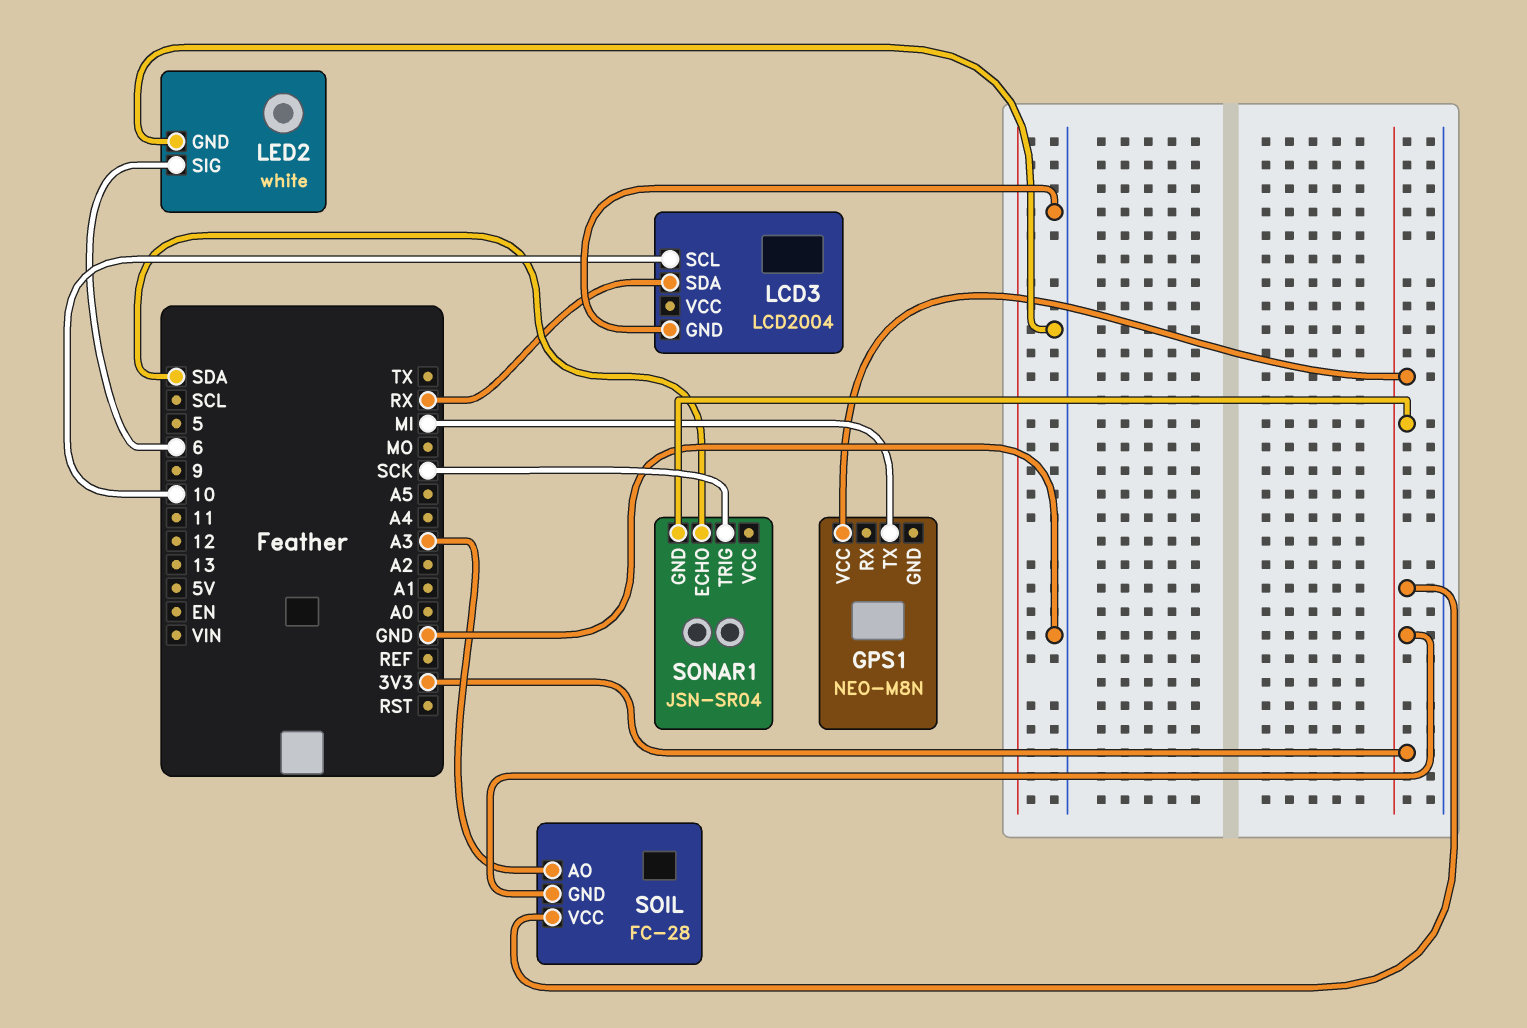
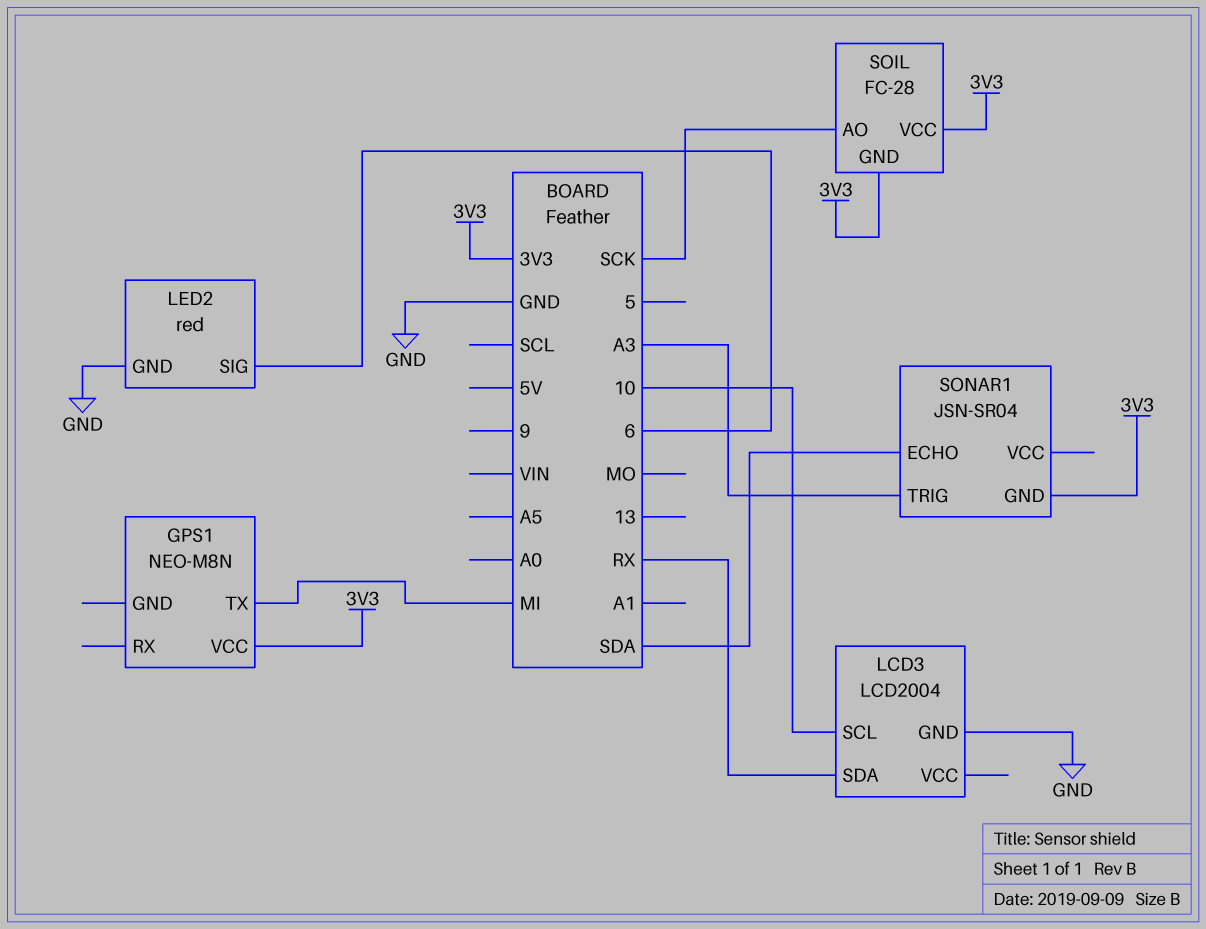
LED2: white -> red
SOIL pin AO: A3 -> SCK
SONAR1 pin TRIG: SCK -> A3

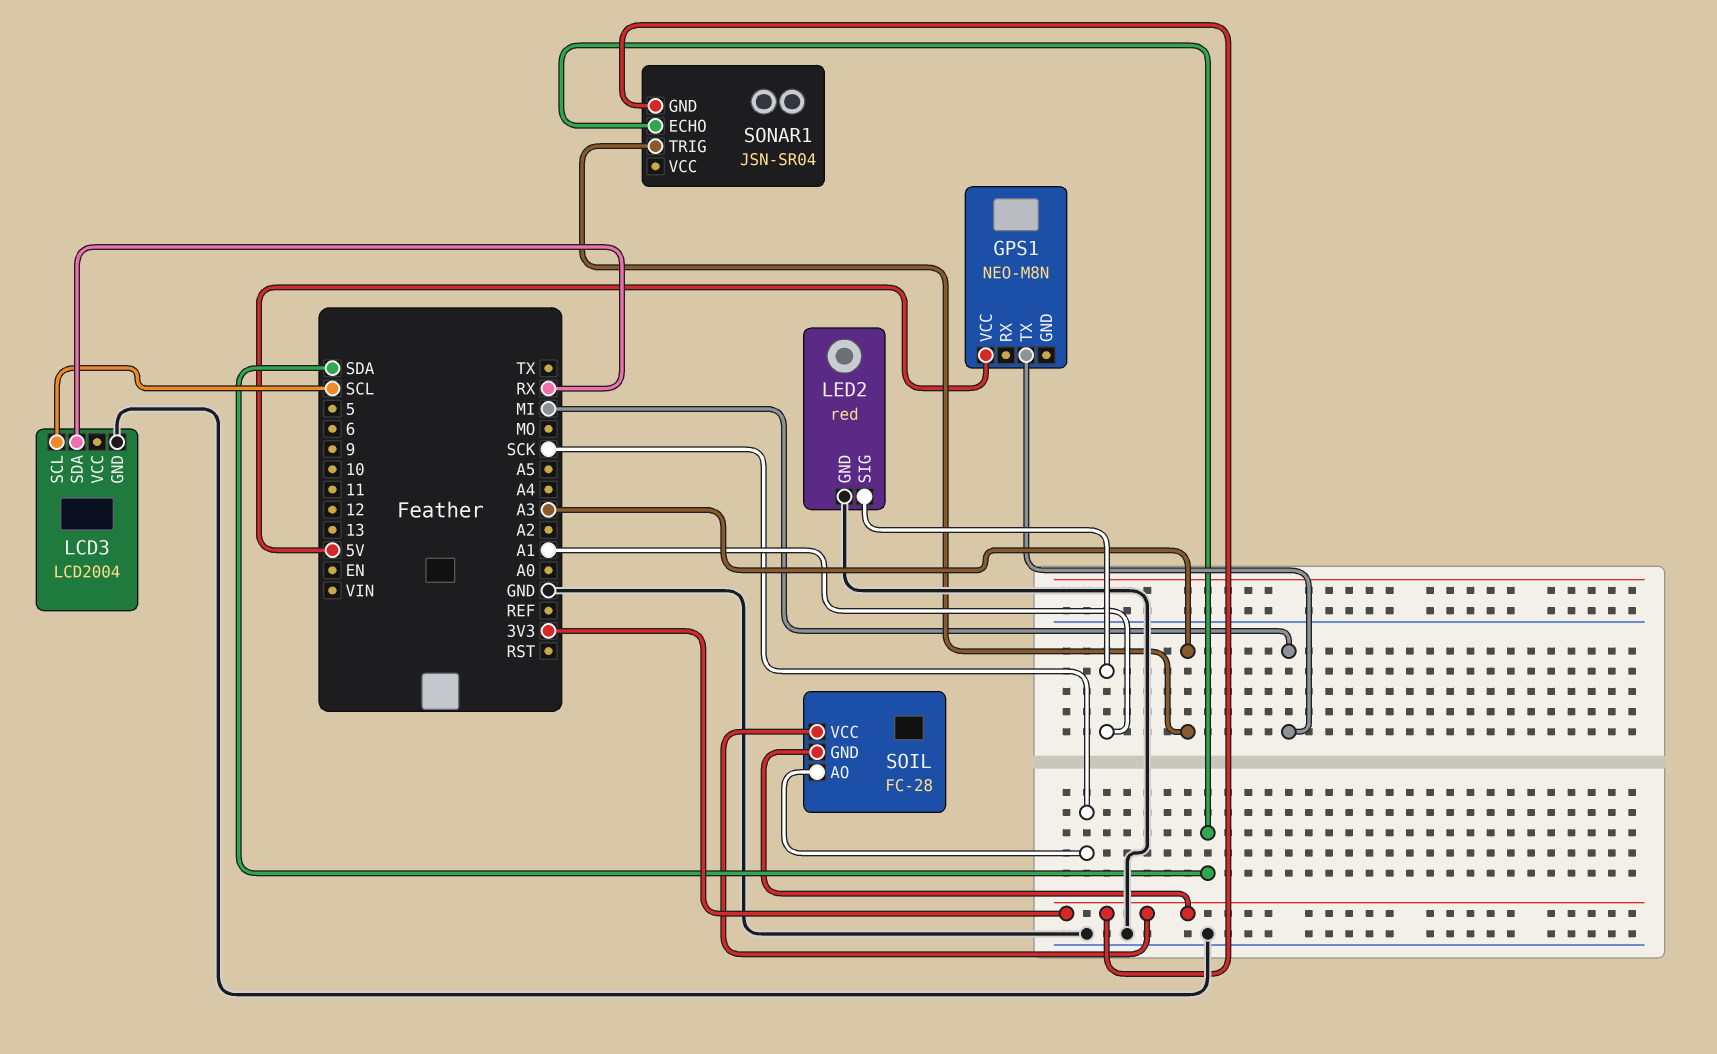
GPS1 pin VCC: 3V3 -> 5V
LCD3 pin SCL: 10 -> SCL
LED2 pin SIG: 6 -> A1

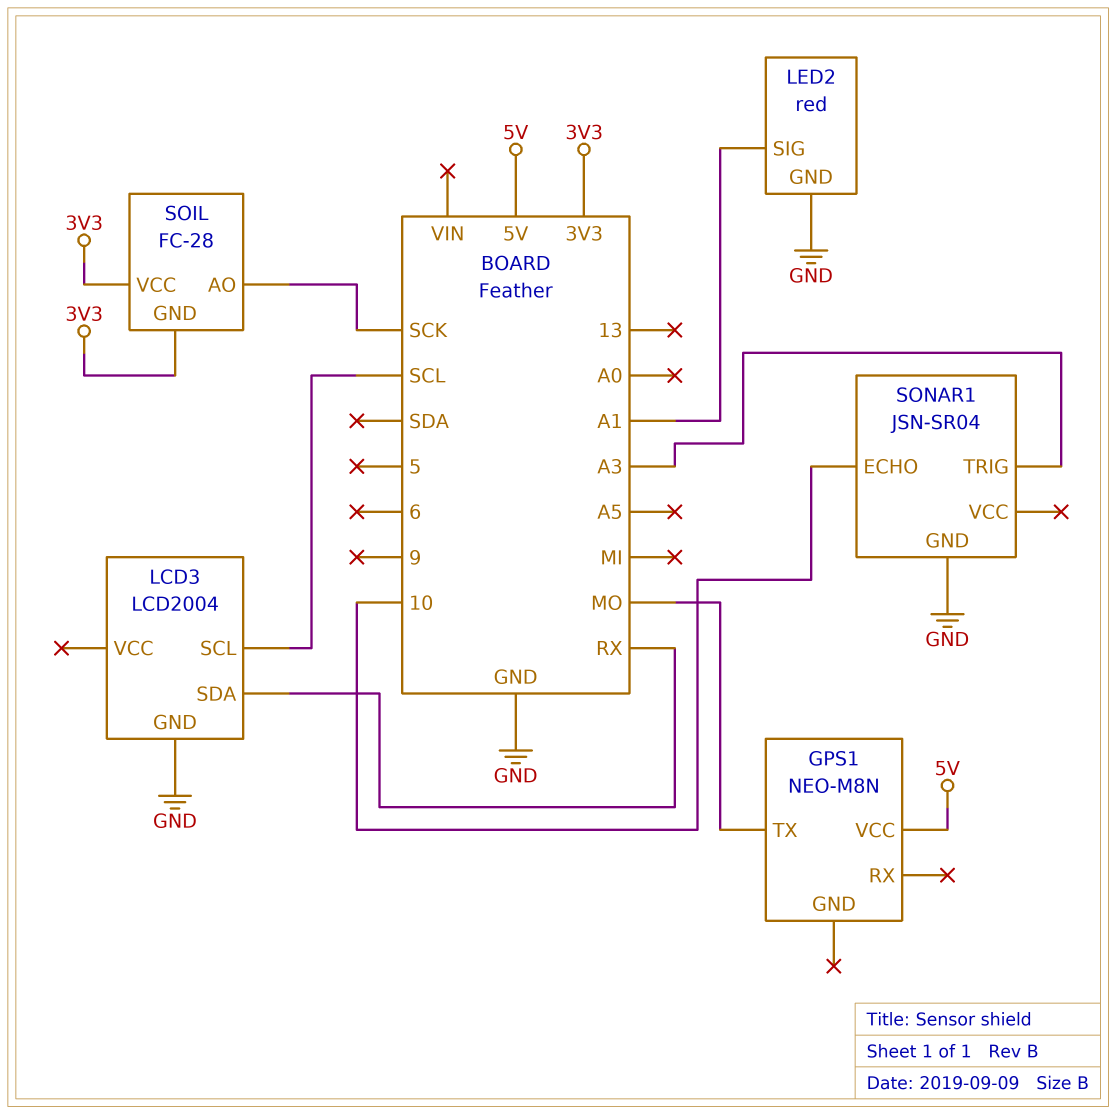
GPS1 pin TX: MI -> MO
SONAR1 pin ECHO: SDA -> 10
SONAR1 pin GND: 3V3 -> GND

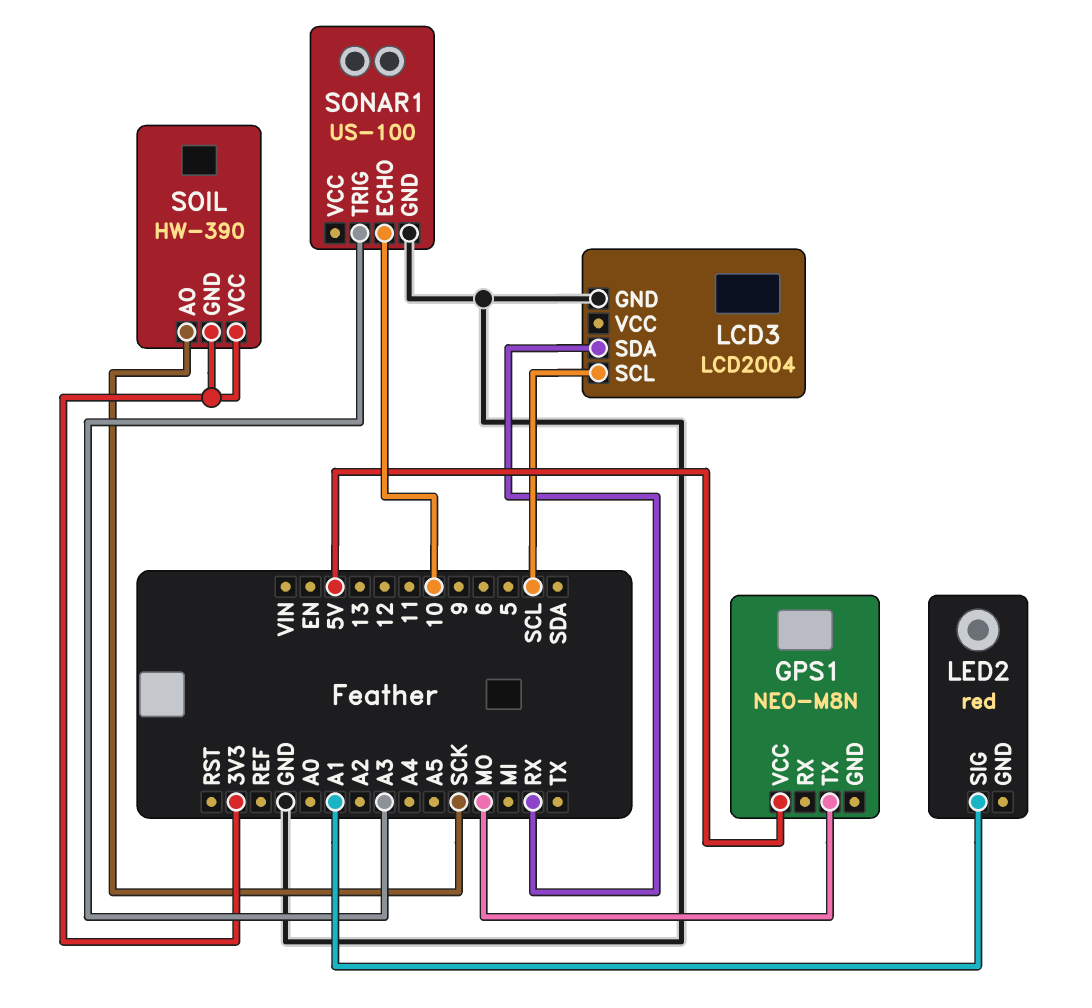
LED2 pin GND: GND -> none
SOIL: FC-28 -> HW-390
SONAR1: JSN-SR04 -> US-100

